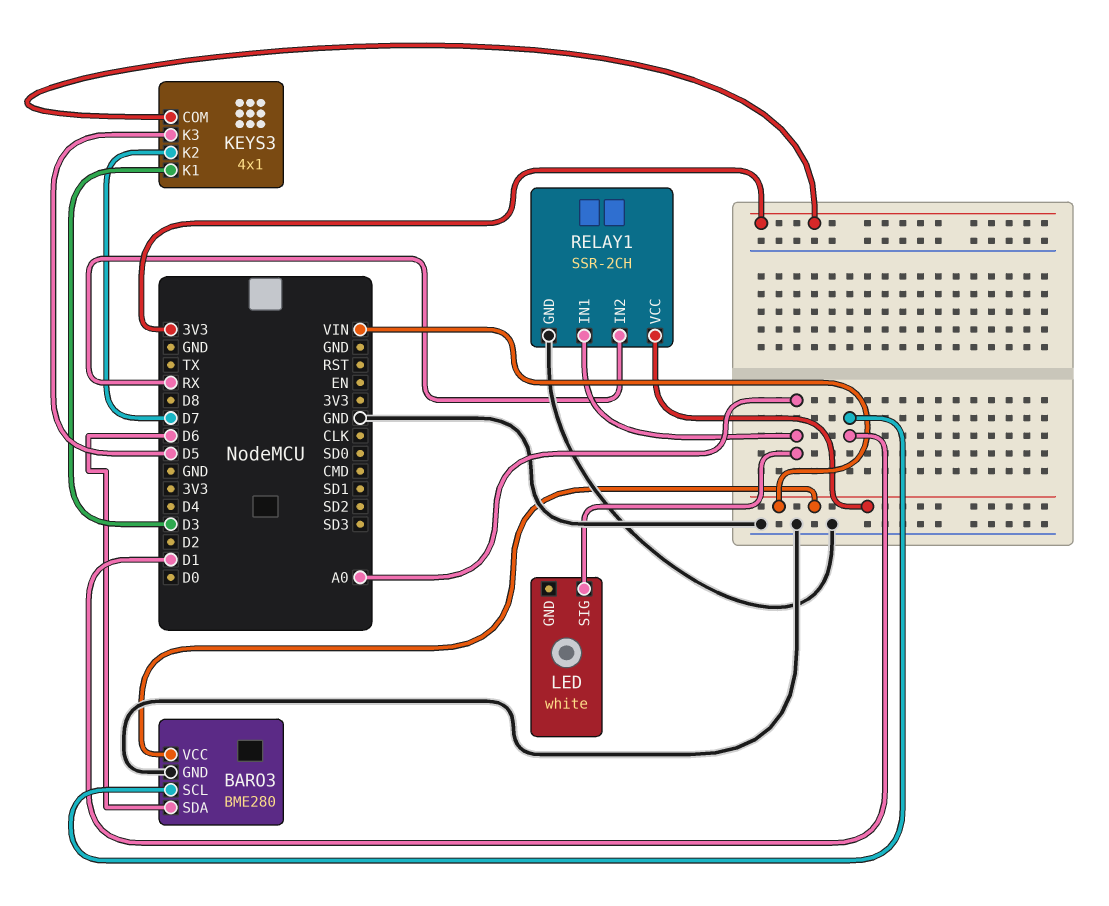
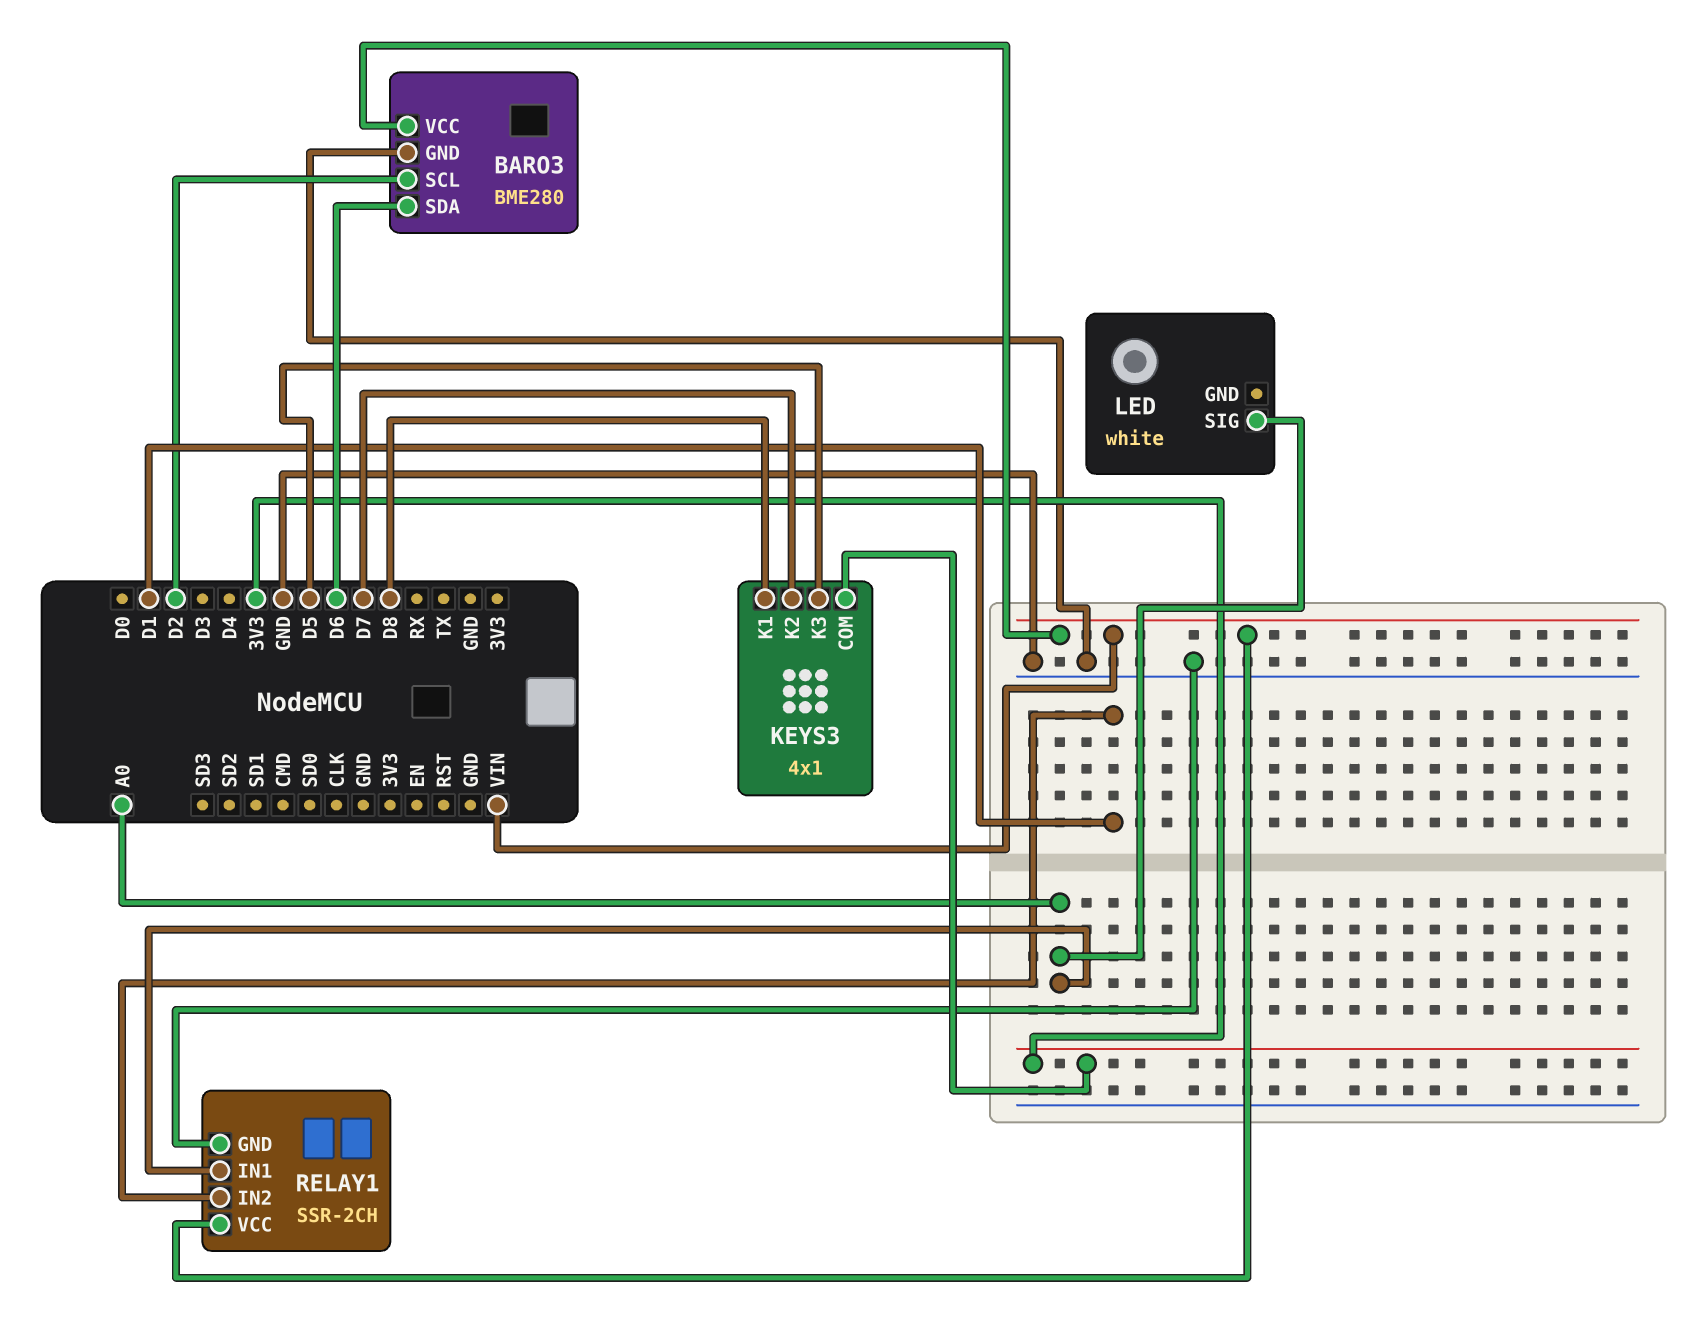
BARO3 pin SCL: D1 -> D2
KEYS3 pin K1: D3 -> D8
RELAY1 pin IN2: RX -> D1

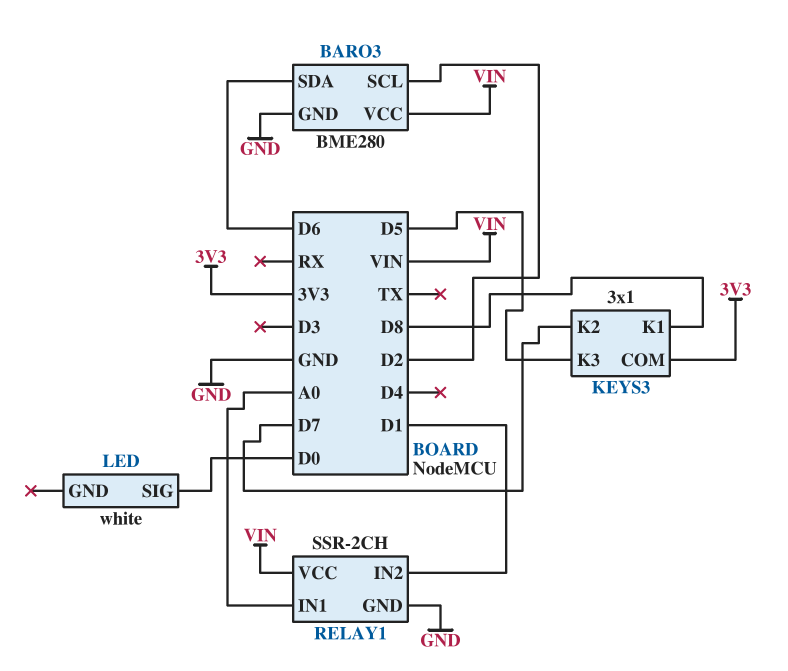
KEYS3: 4x1 -> 3x1
LED pin SIG: A0 -> D0

